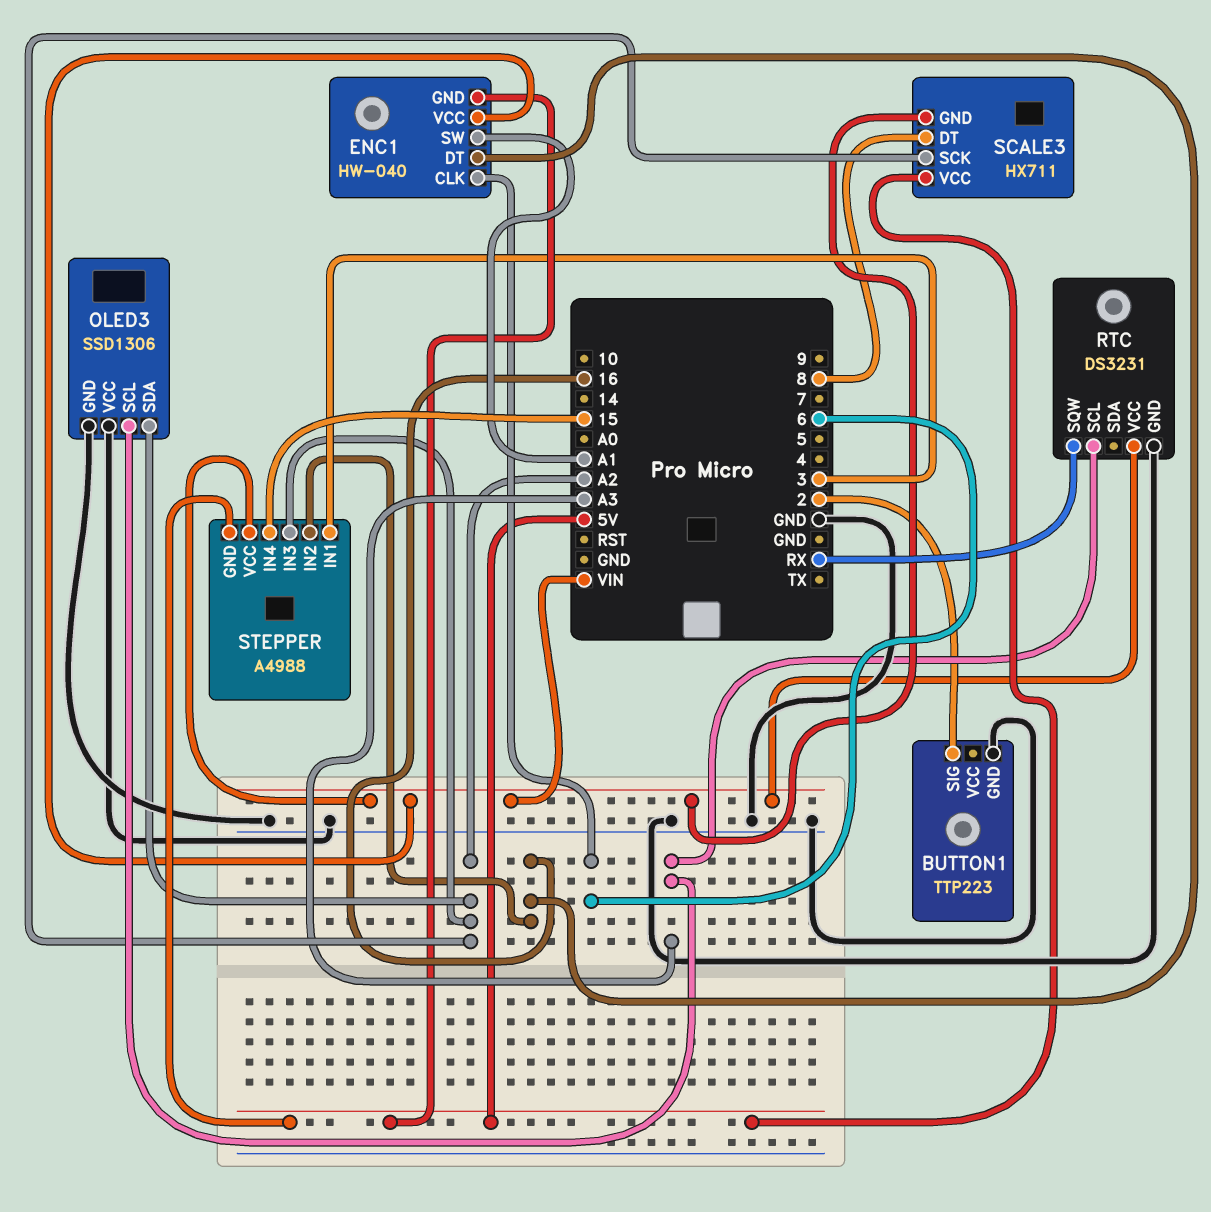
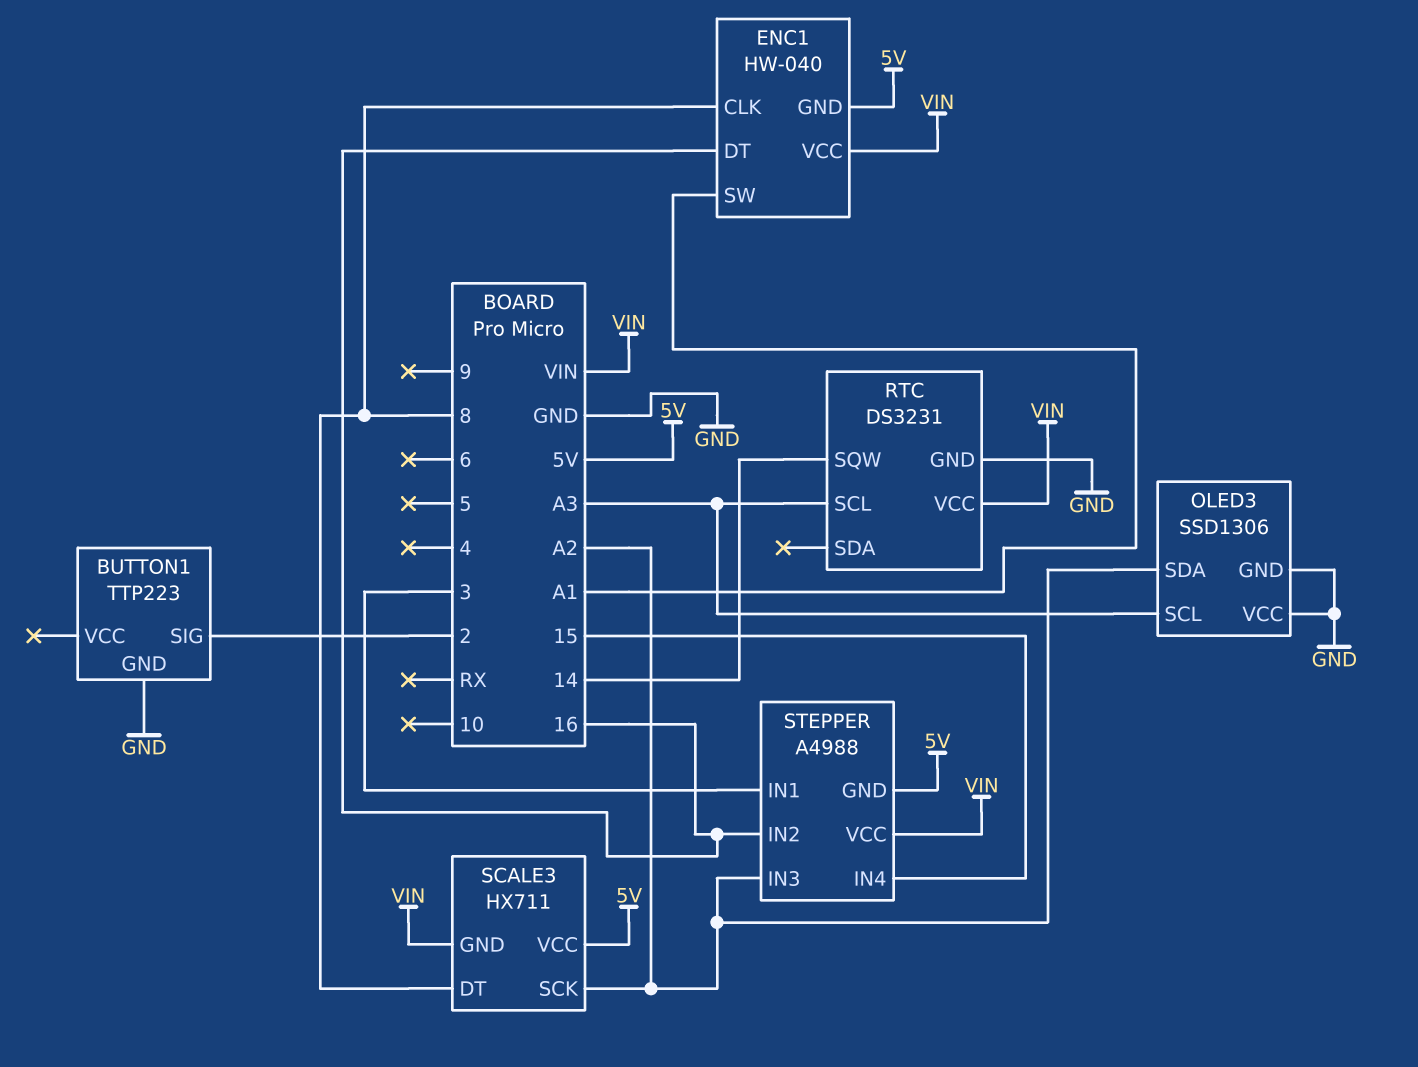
ENC1 pin CLK: 6 -> 8
RTC pin SQW: RX -> 14

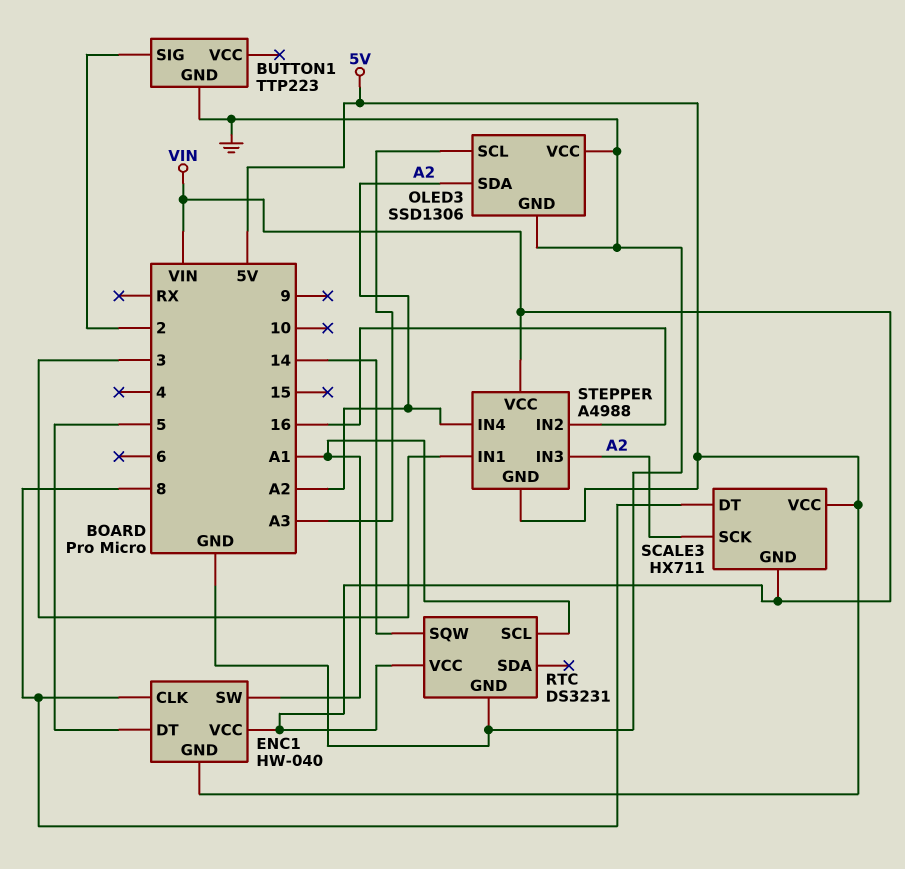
ENC1 pin DT: 16 -> 5
RTC pin SCL: A3 -> A1
STEPPER pin IN4: 15 -> A2

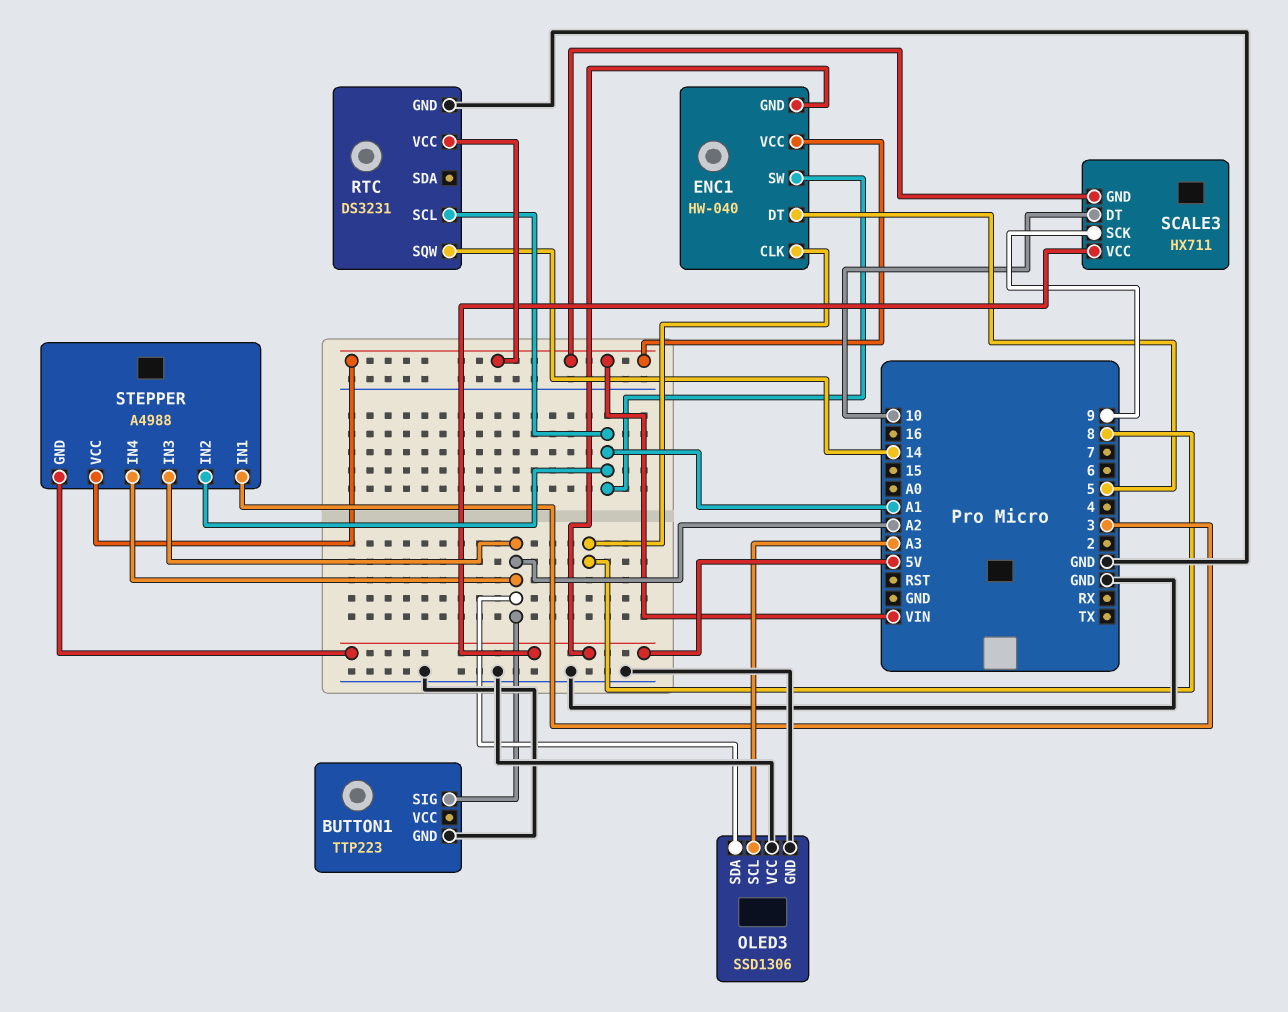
BUTTON1 pin SIG: 2 -> A2
SCALE3 pin DT: 8 -> 10
SCALE3 pin SCK: A2 -> 9
STEPPER pin IN2: 16 -> A1

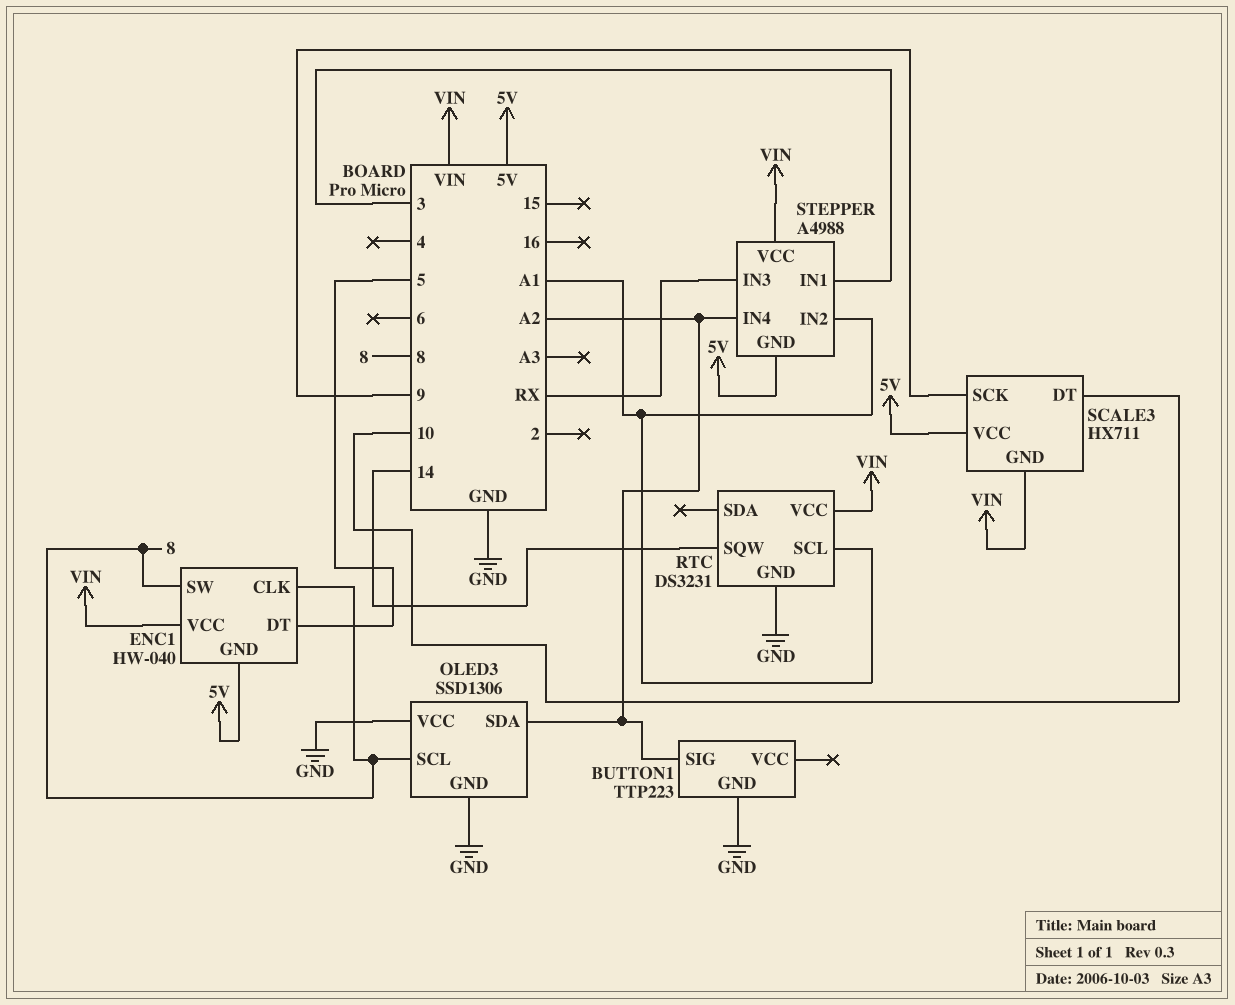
ENC1 pin SW: A1 -> 8
OLED3 pin SCL: A3 -> 8
STEPPER pin IN3: A2 -> RX

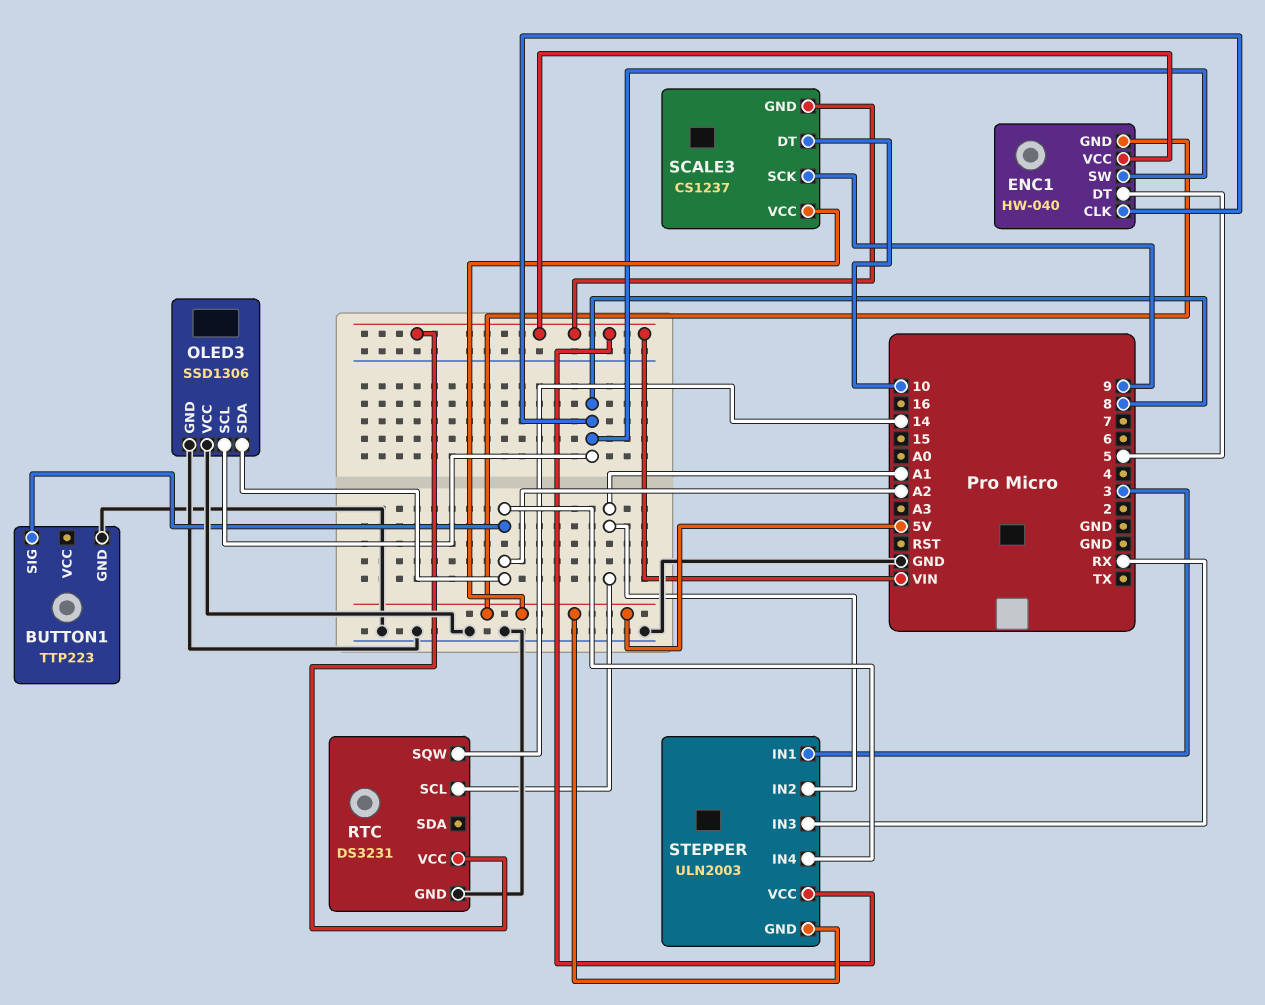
SCALE3: HX711 -> CS1237
STEPPER: A4988 -> ULN2003

